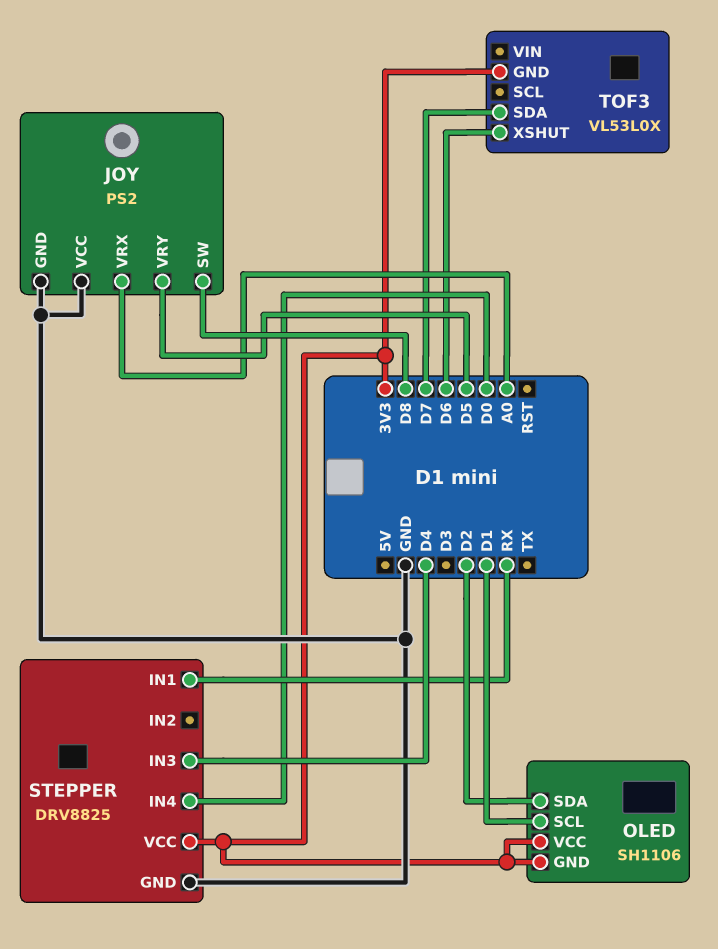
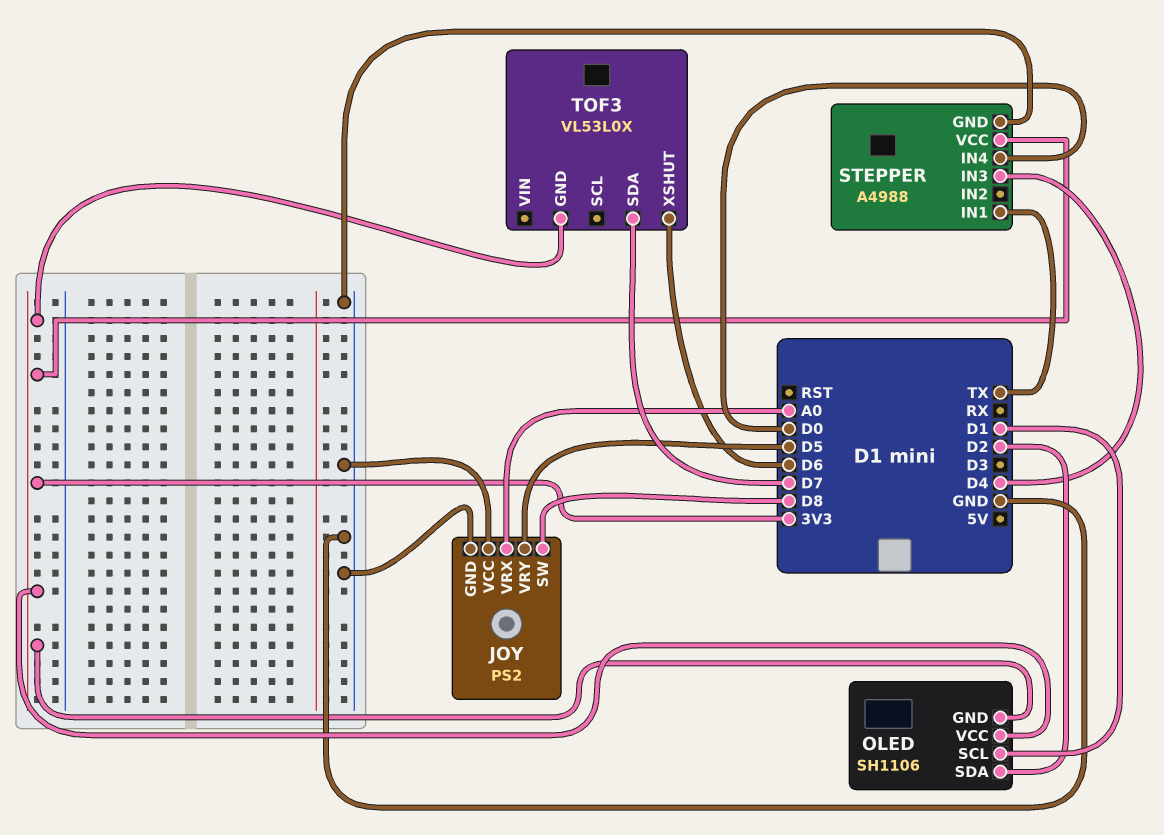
STEPPER: DRV8825 -> A4988
STEPPER pin IN1: RX -> TX

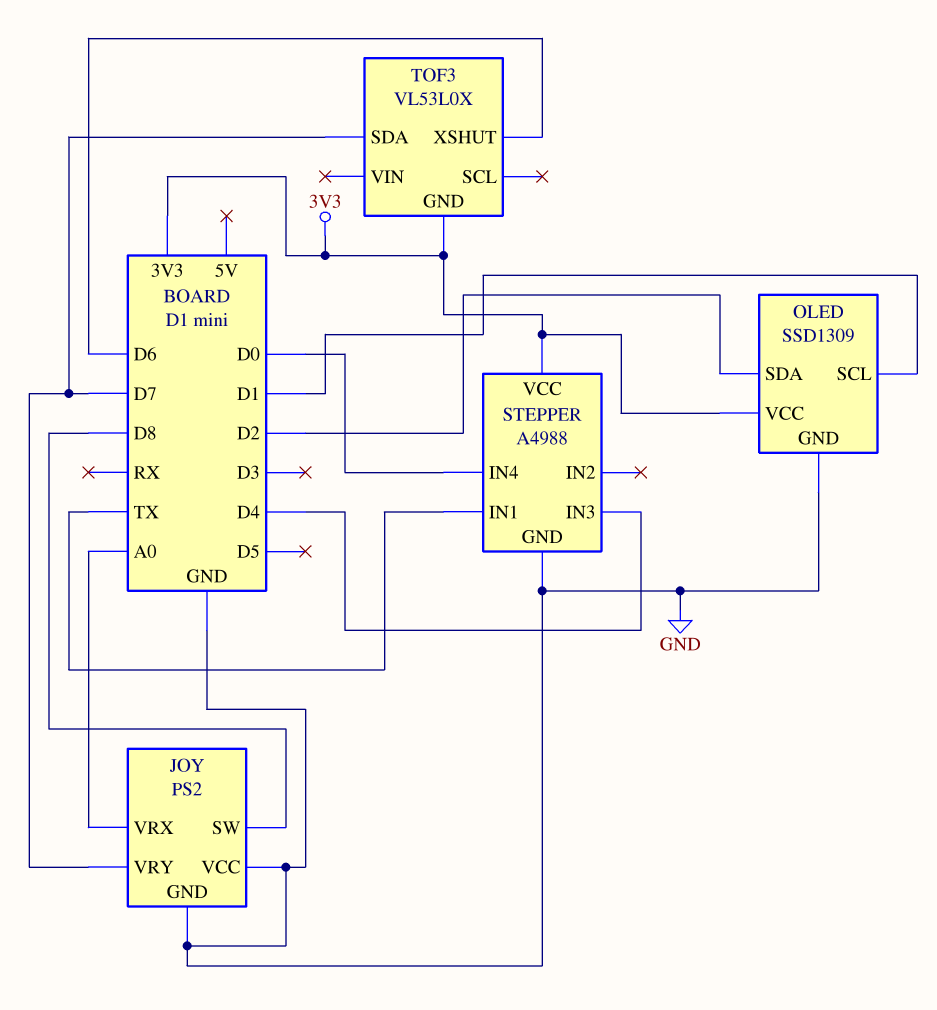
JOY pin VRY: D5 -> D7
OLED: SH1106 -> SSD1309
OLED pin GND: 3V3 -> GND

